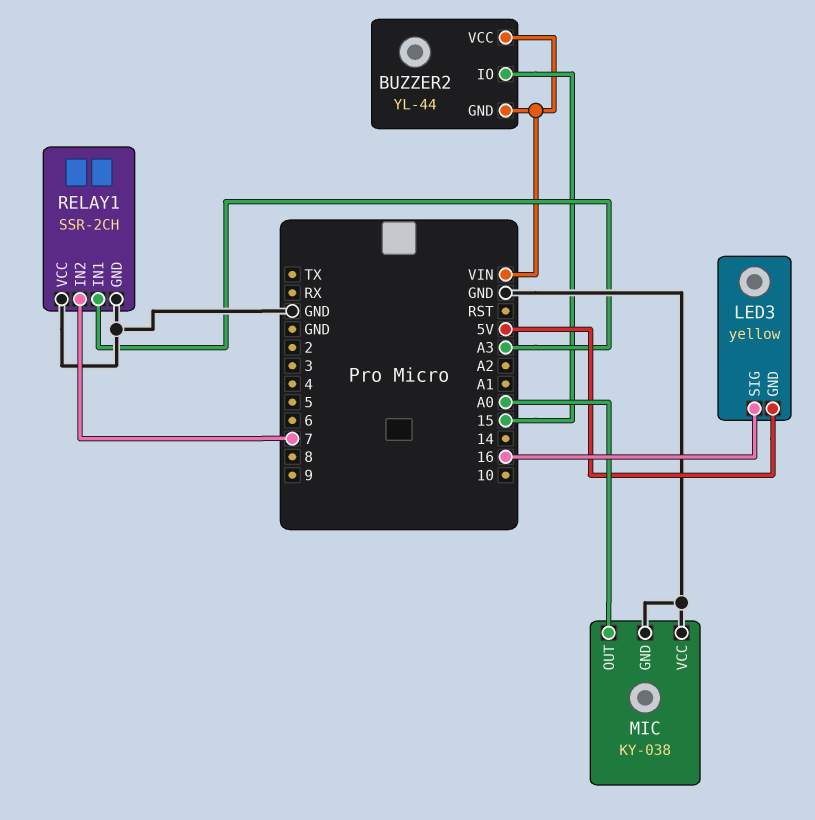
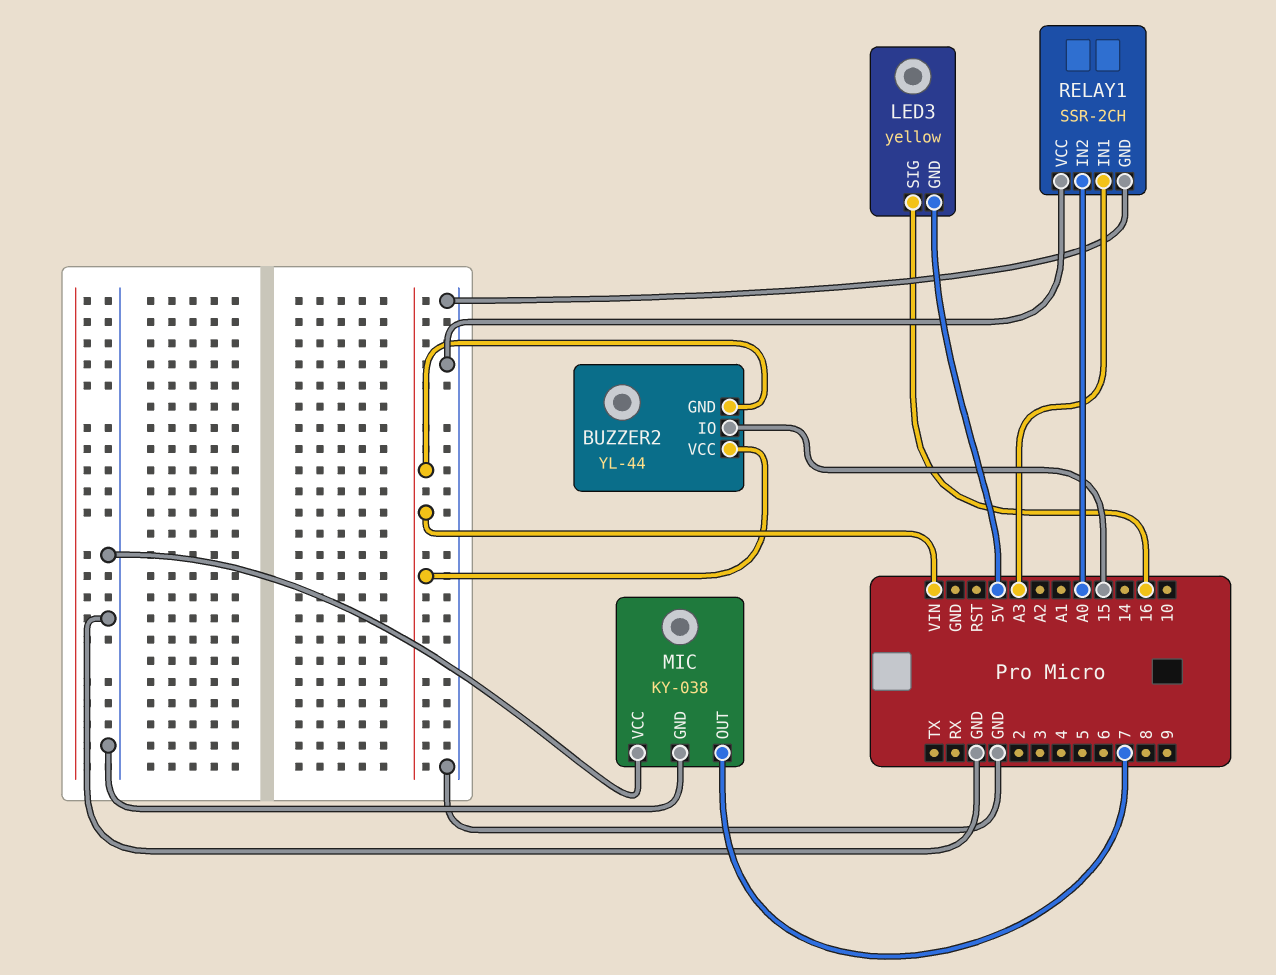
MIC pin OUT: A0 -> 7
RELAY1 pin IN2: 7 -> A0

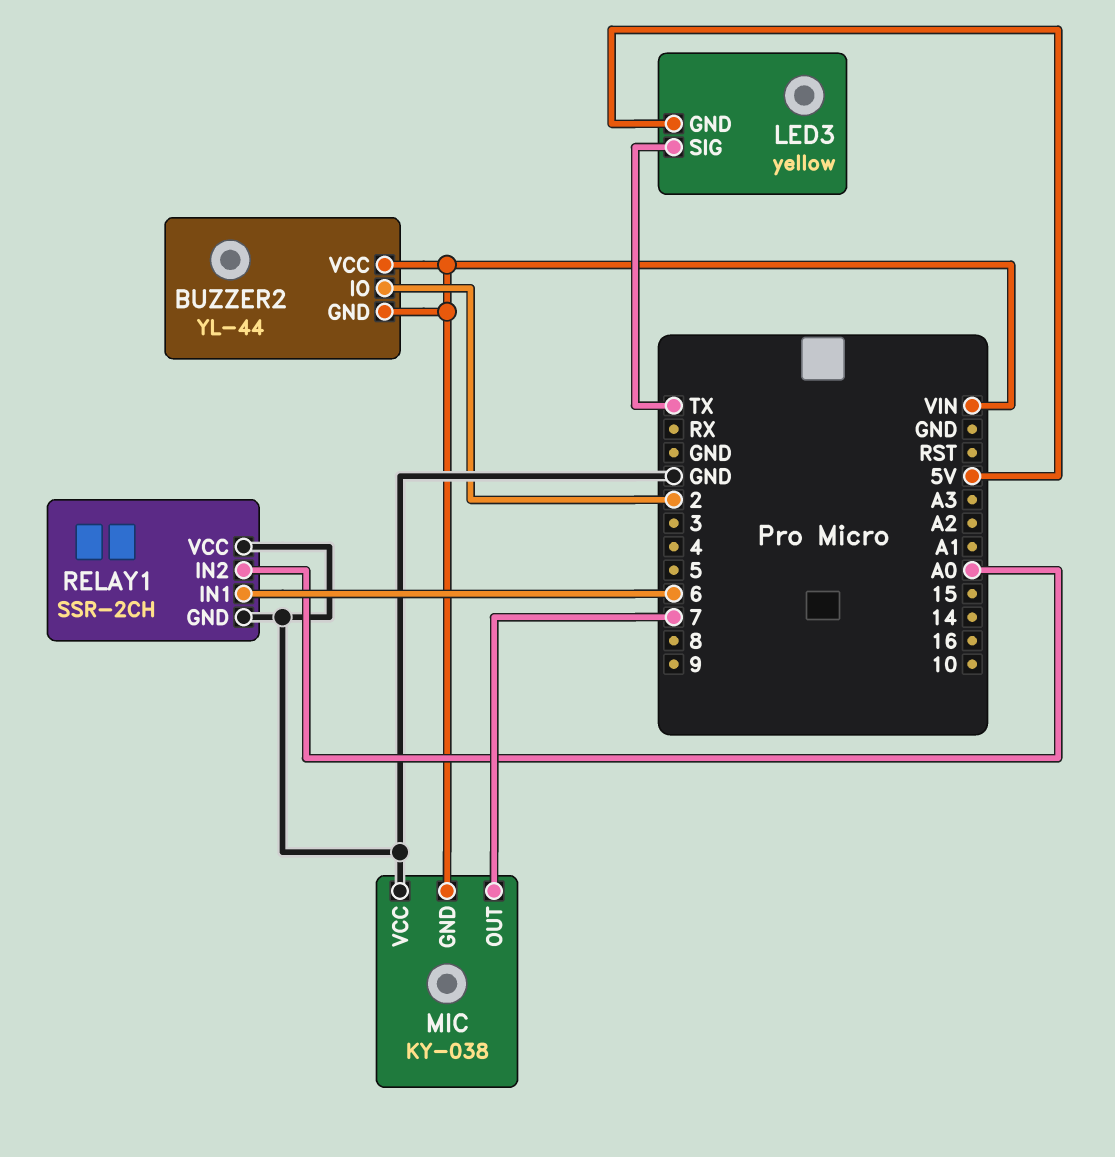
BUZZER2 pin IO: 15 -> 2
LED3 pin SIG: 16 -> TX
MIC pin GND: GND -> VIN
RELAY1 pin IN1: A3 -> 6

